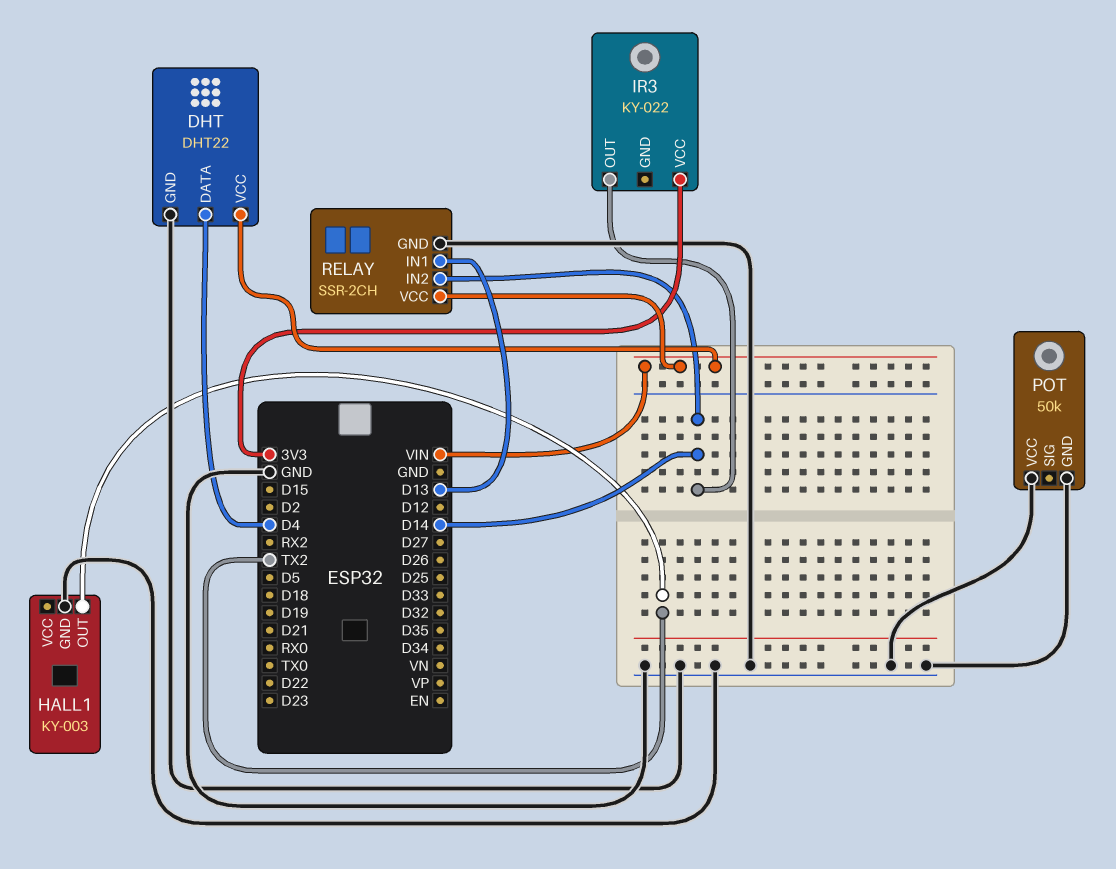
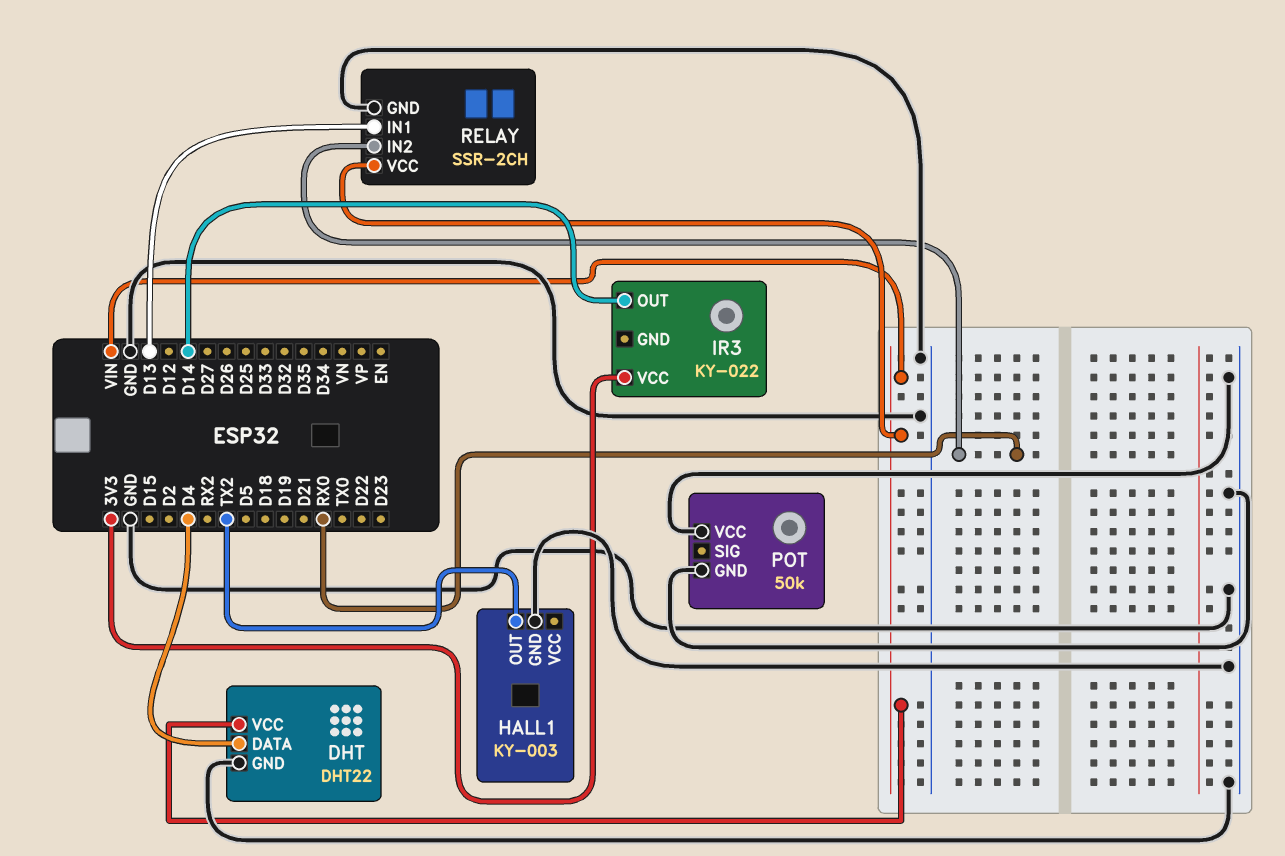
RELAY pin IN2: D14 -> RX0

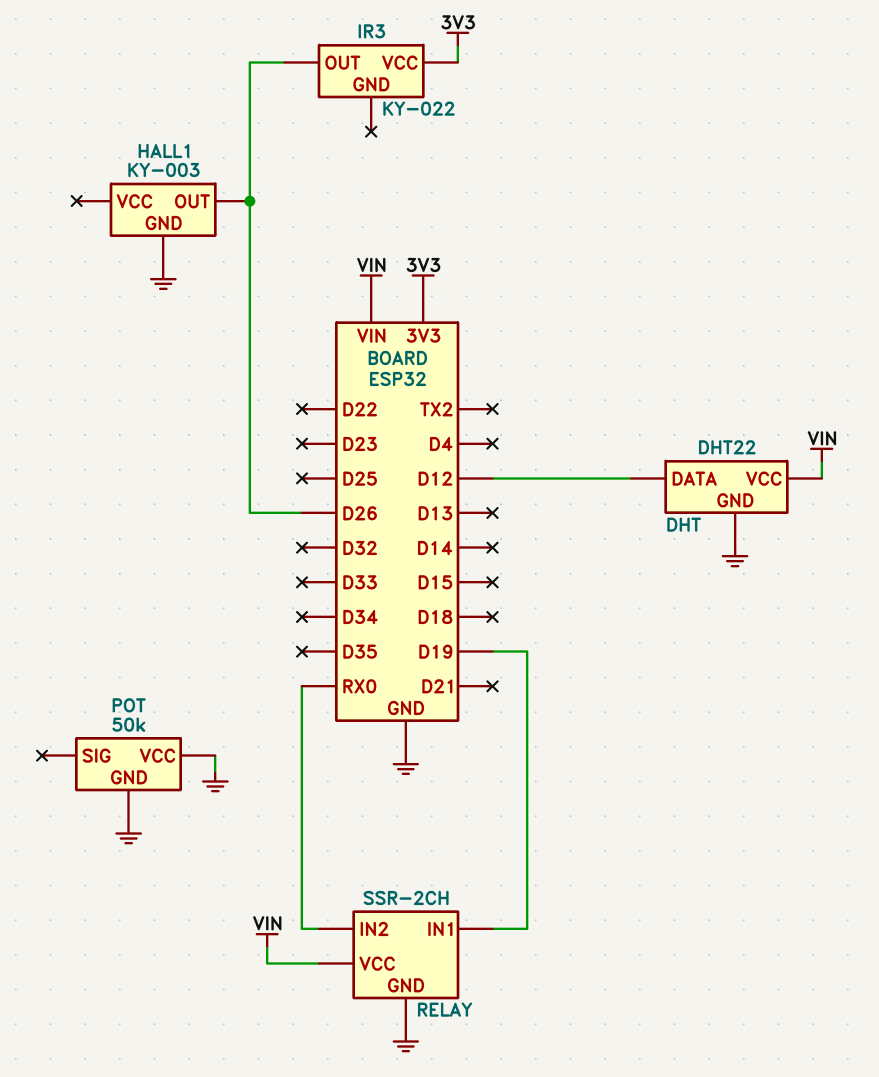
DHT pin DATA: D4 -> D12
HALL1 pin OUT: TX2 -> D26
IR3 pin OUT: D14 -> D26
RELAY pin IN1: D13 -> D19

